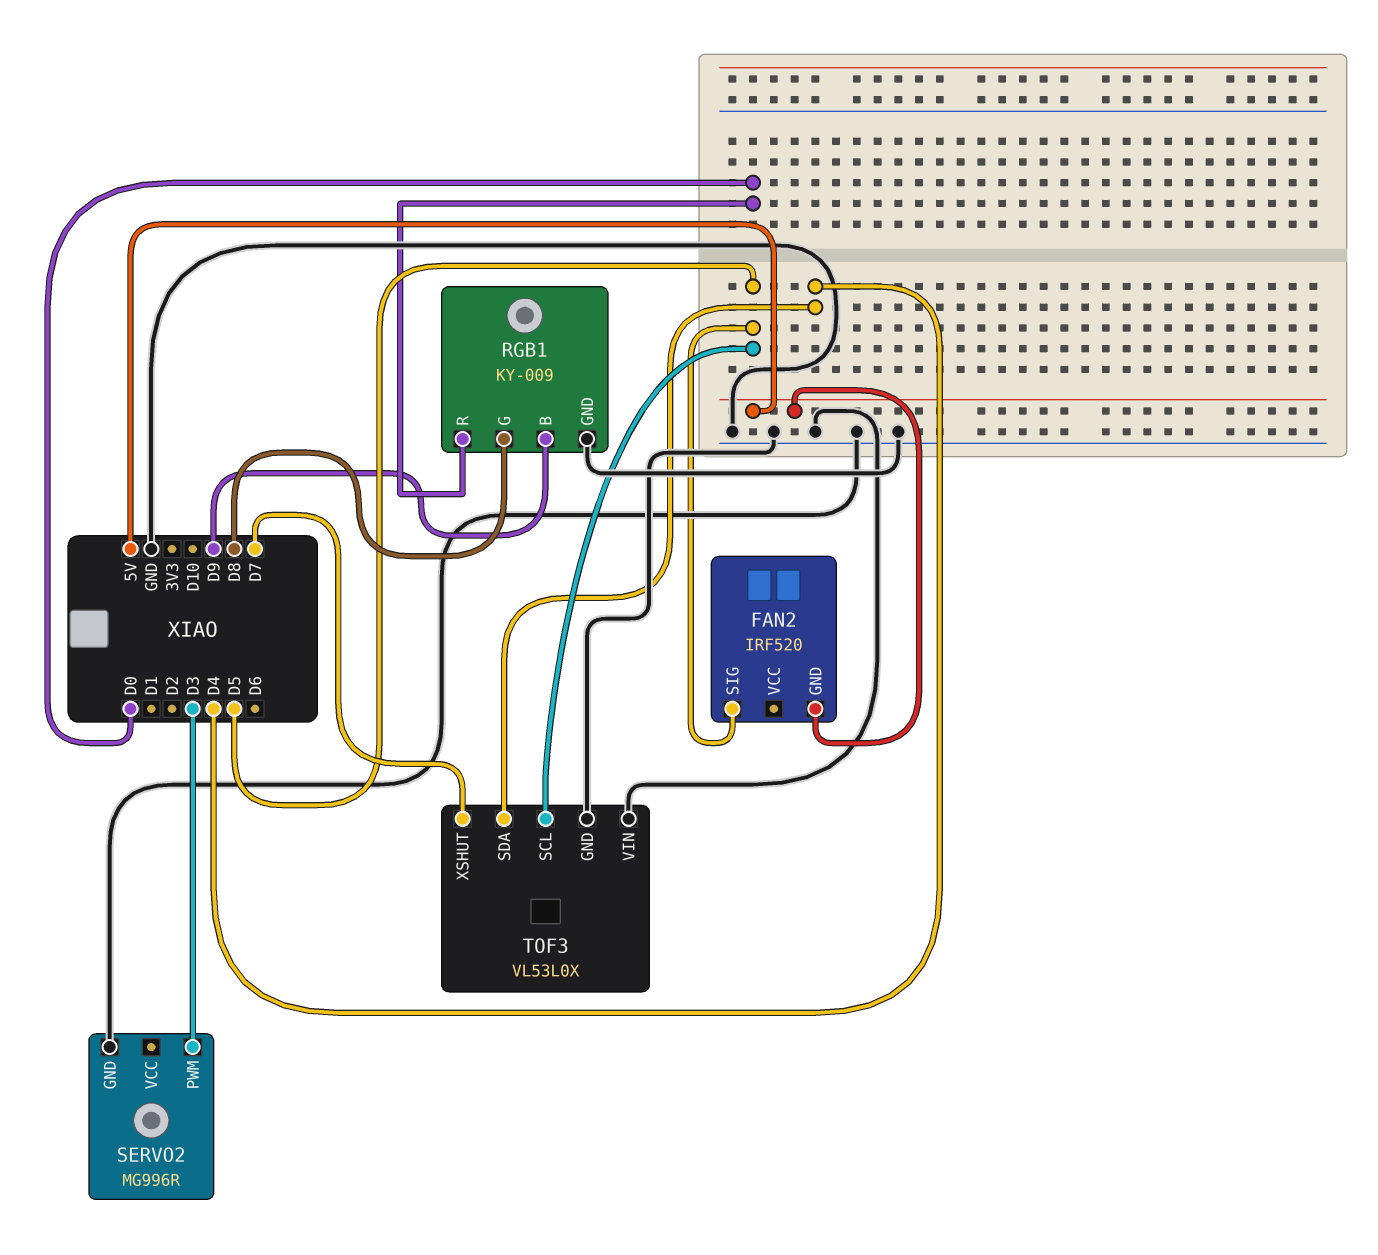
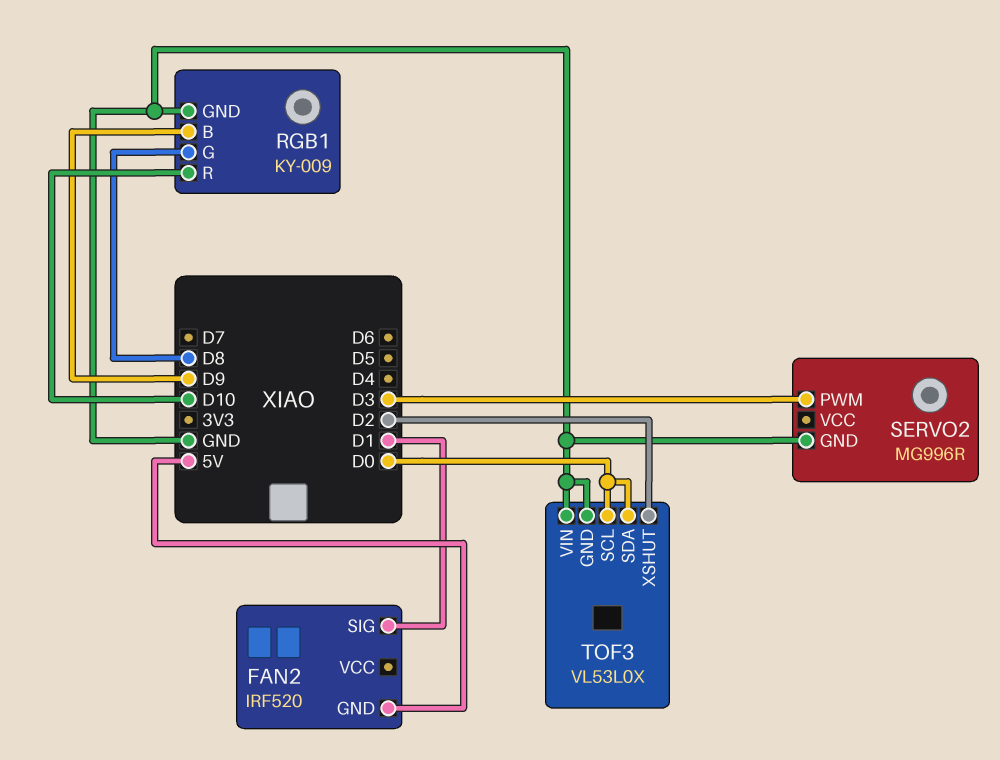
FAN2 pin SIG: D5 -> D1
RGB1 pin R: D0 -> D10
TOF3 pin SCL: D5 -> D0
TOF3 pin SDA: D4 -> D0
TOF3 pin XSHUT: D7 -> D2

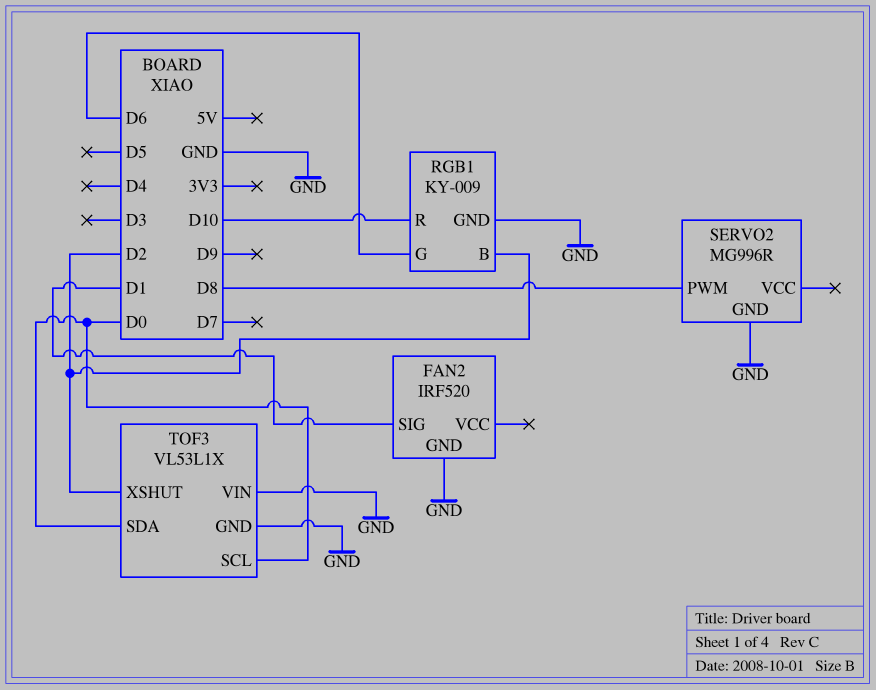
FAN2 pin GND: 5V -> GND
RGB1 pin B: D9 -> D2
RGB1 pin G: D8 -> D6
SERVO2 pin PWM: D3 -> D8
TOF3: VL53L0X -> VL53L1X

